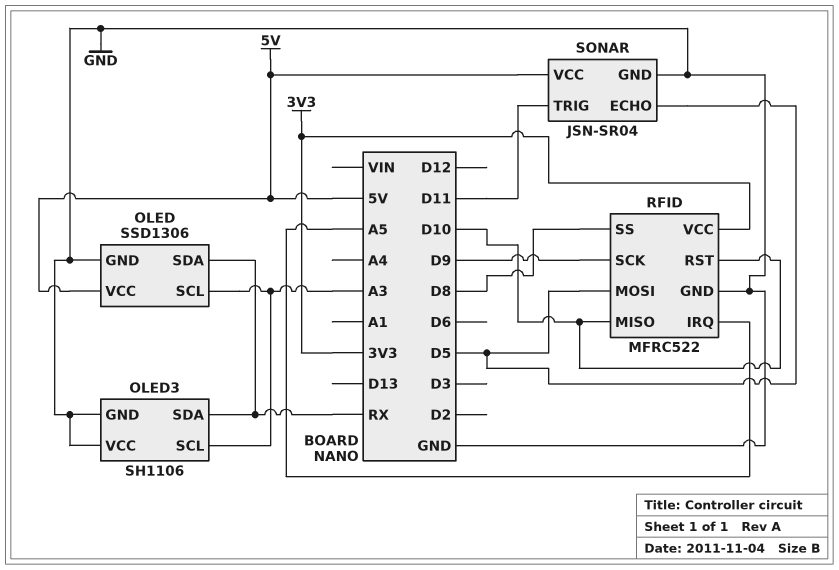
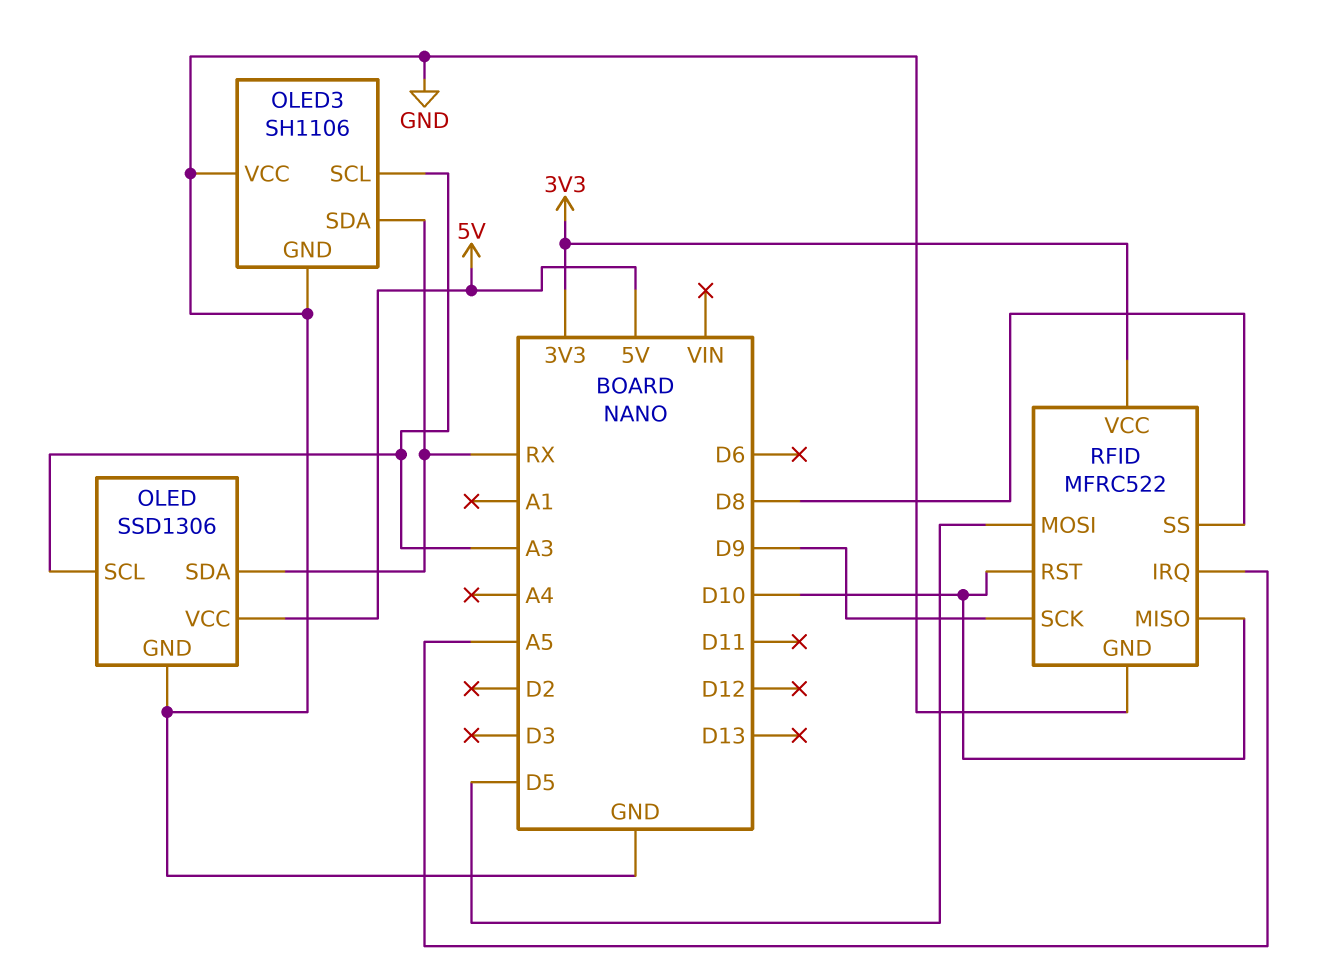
SONAR: JSN-SR04 -> none
SONAR pin ECHO: D5 -> none
SONAR pin GND: GND -> none
SONAR pin TRIG: D11 -> none
SONAR pin VCC: 5V -> none

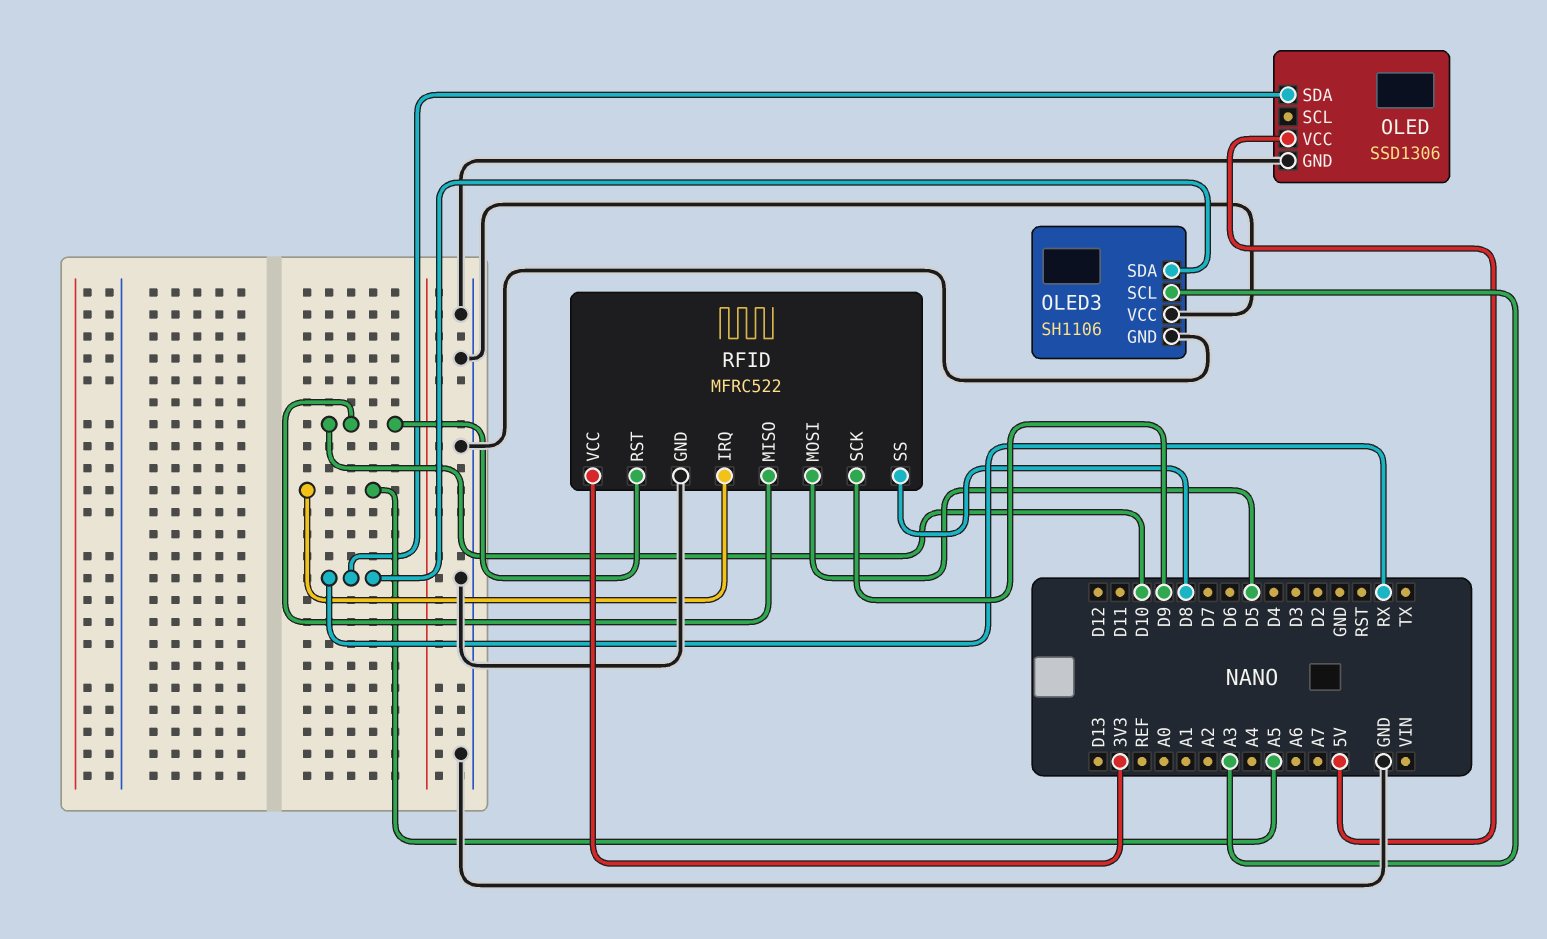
OLED pin SCL: A3 -> none

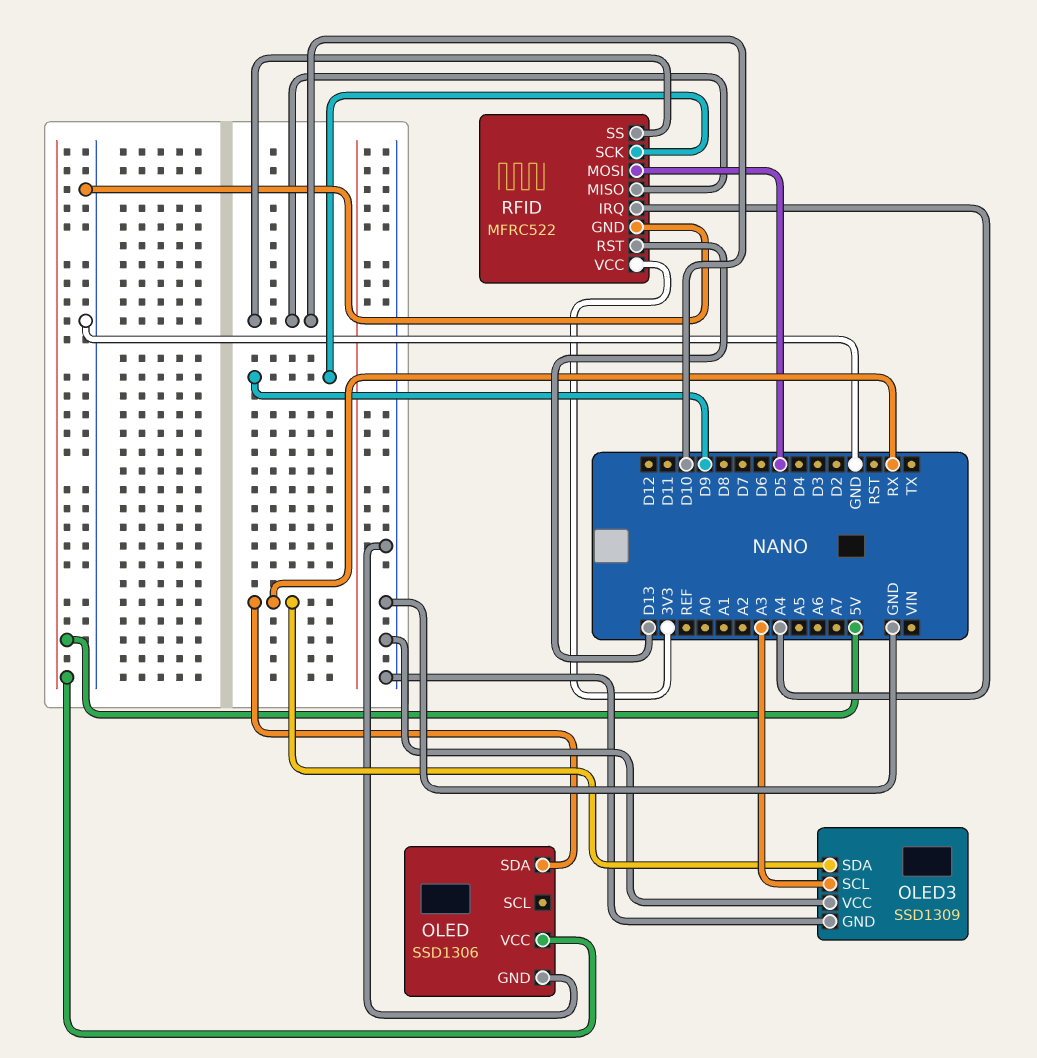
OLED3: SH1106 -> SSD1309
RFID pin IRQ: A5 -> A4
RFID pin RST: D10 -> D13
RFID pin SS: D8 -> D10

